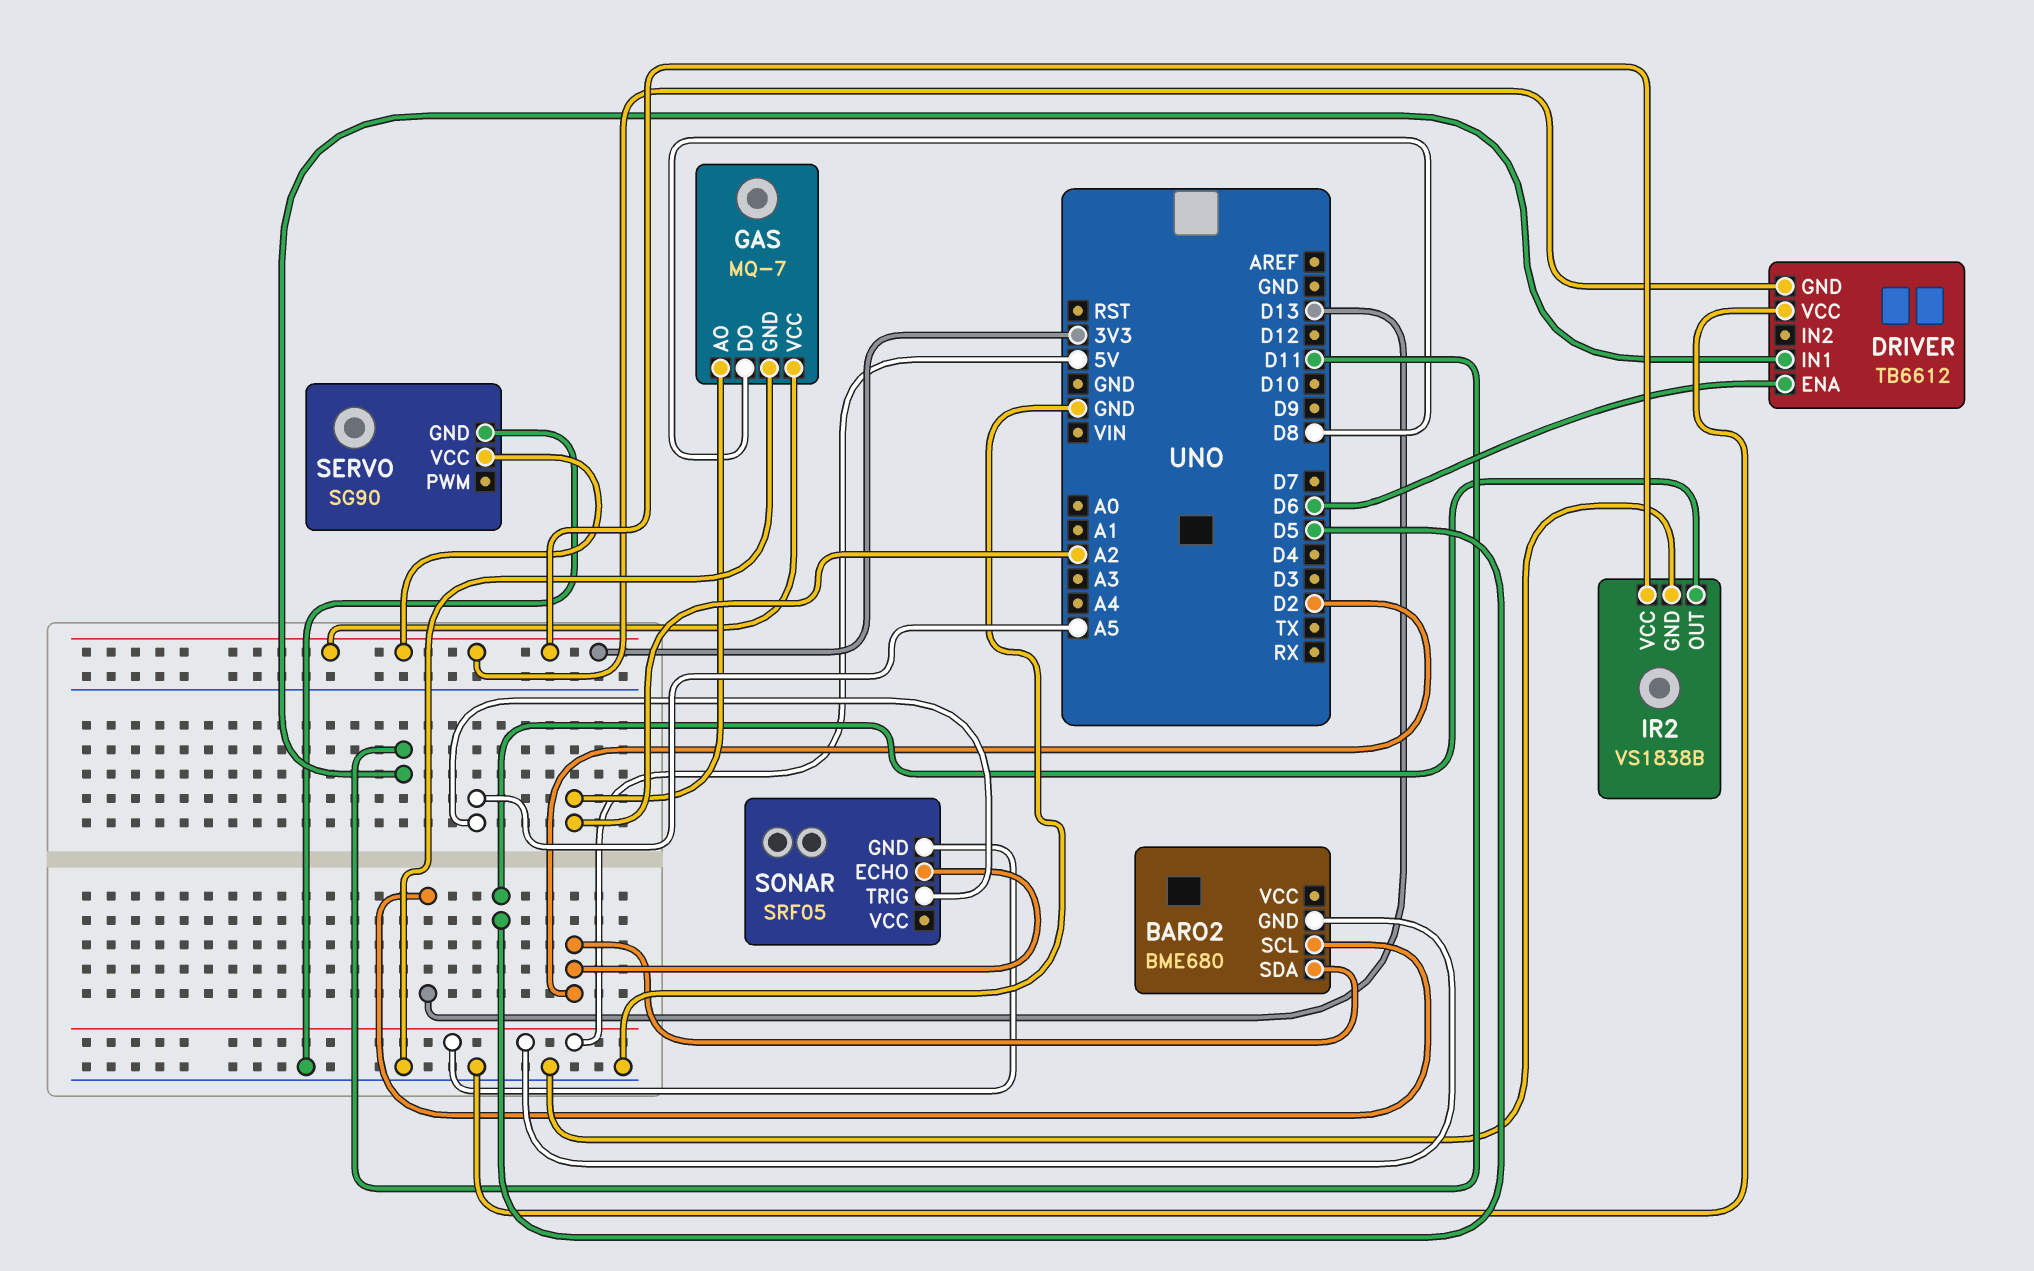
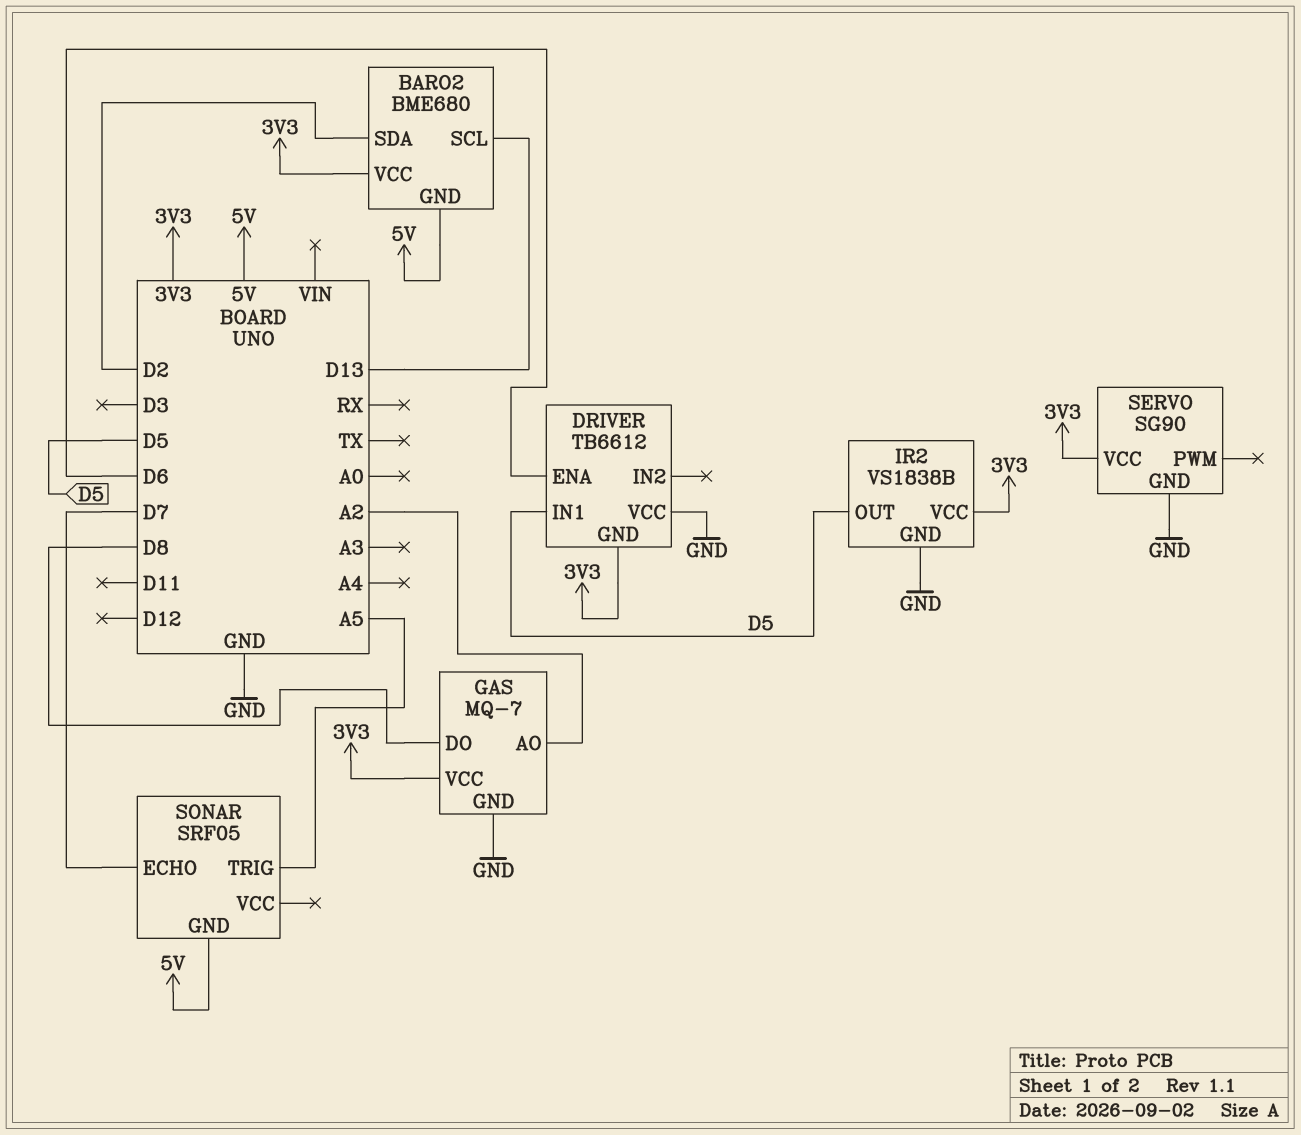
BARO2 pin VCC: none -> 3V3
DRIVER pin IN1: D11 -> D5
SONAR pin ECHO: D2 -> D7

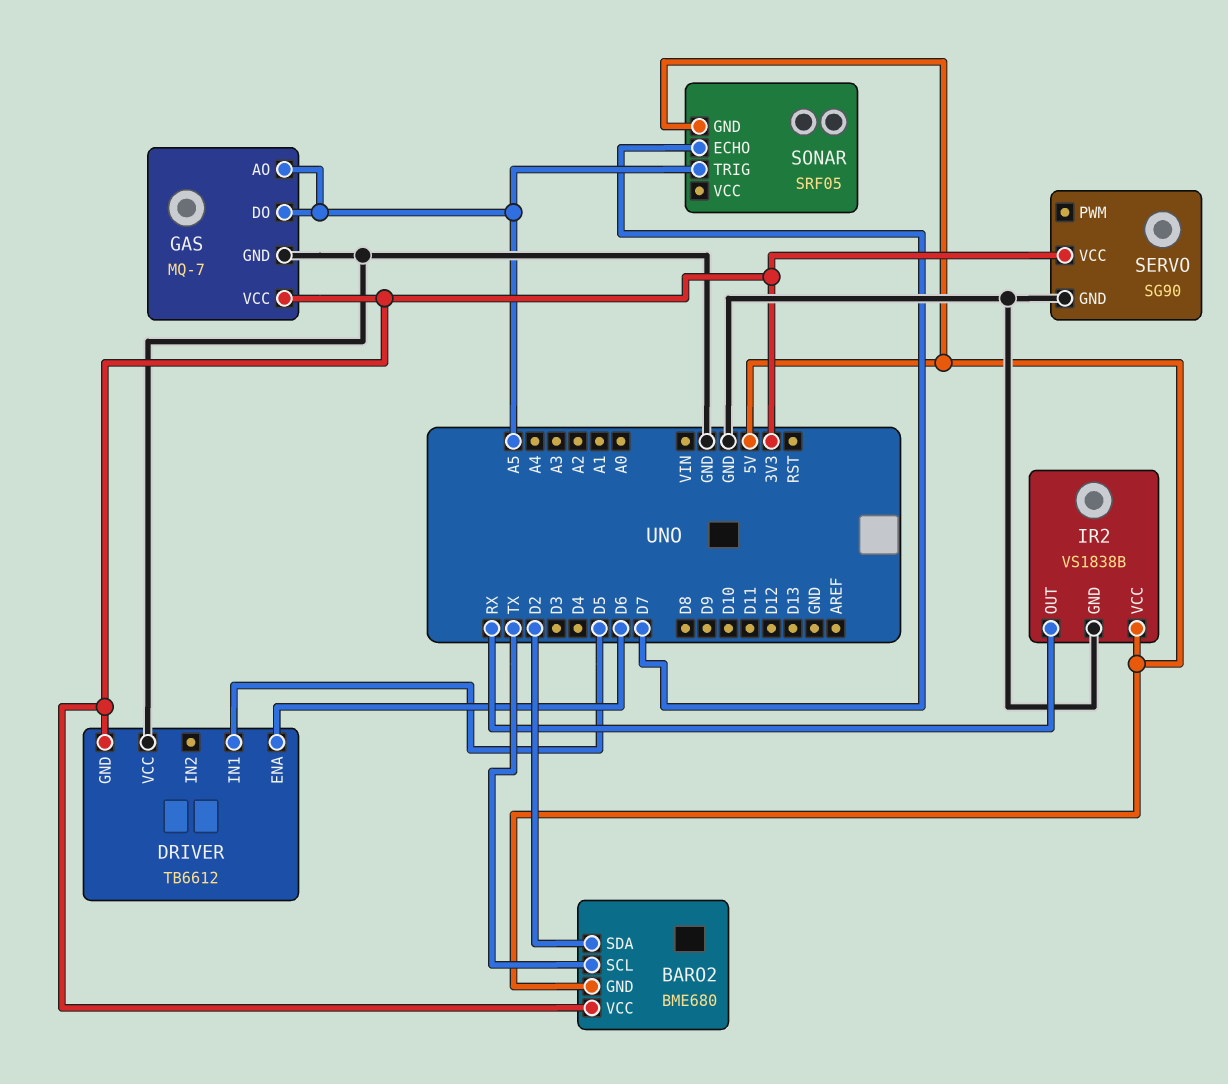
BARO2 pin SCL: D13 -> TX
GAS pin AO: A2 -> A5
GAS pin DO: D8 -> A5
IR2 pin OUT: D5 -> RX
IR2 pin VCC: 3V3 -> 5V

